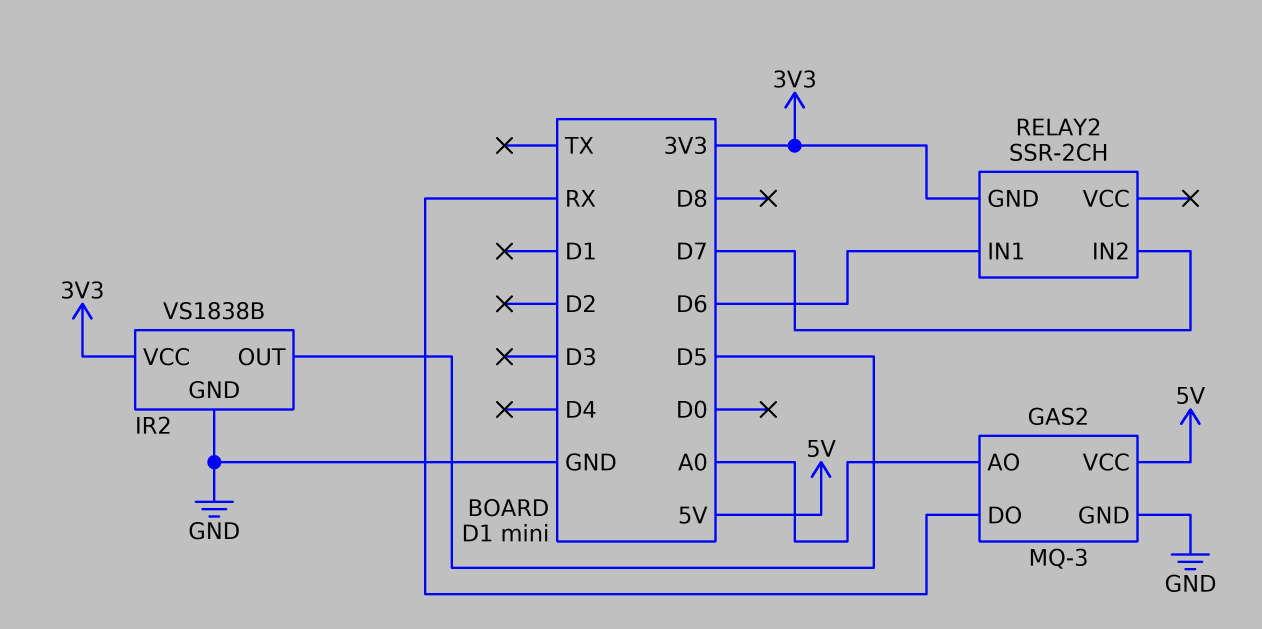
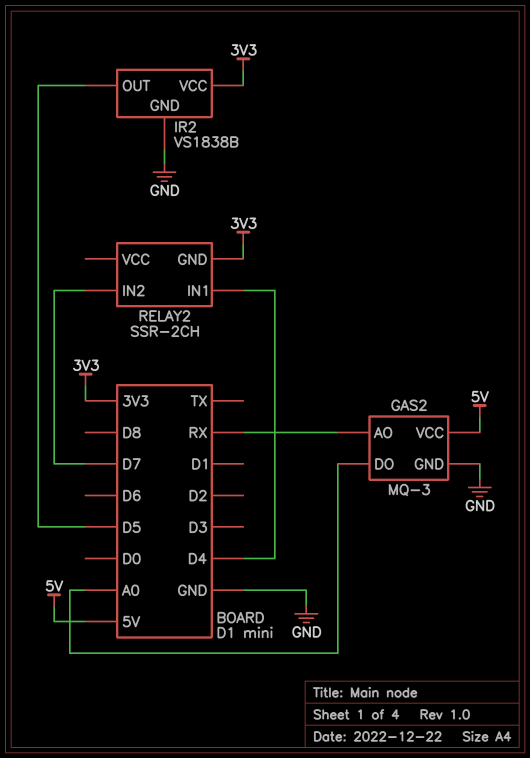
GAS2 pin AO: A0 -> RX
GAS2 pin DO: RX -> A0
RELAY2 pin IN1: D6 -> D4

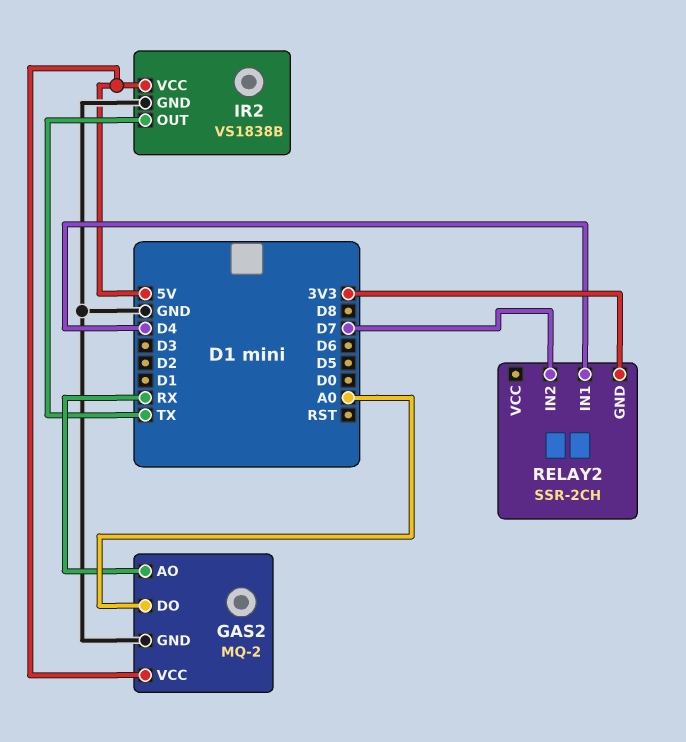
GAS2: MQ-3 -> MQ-2
IR2 pin OUT: D5 -> TX
IR2 pin VCC: 3V3 -> 5V

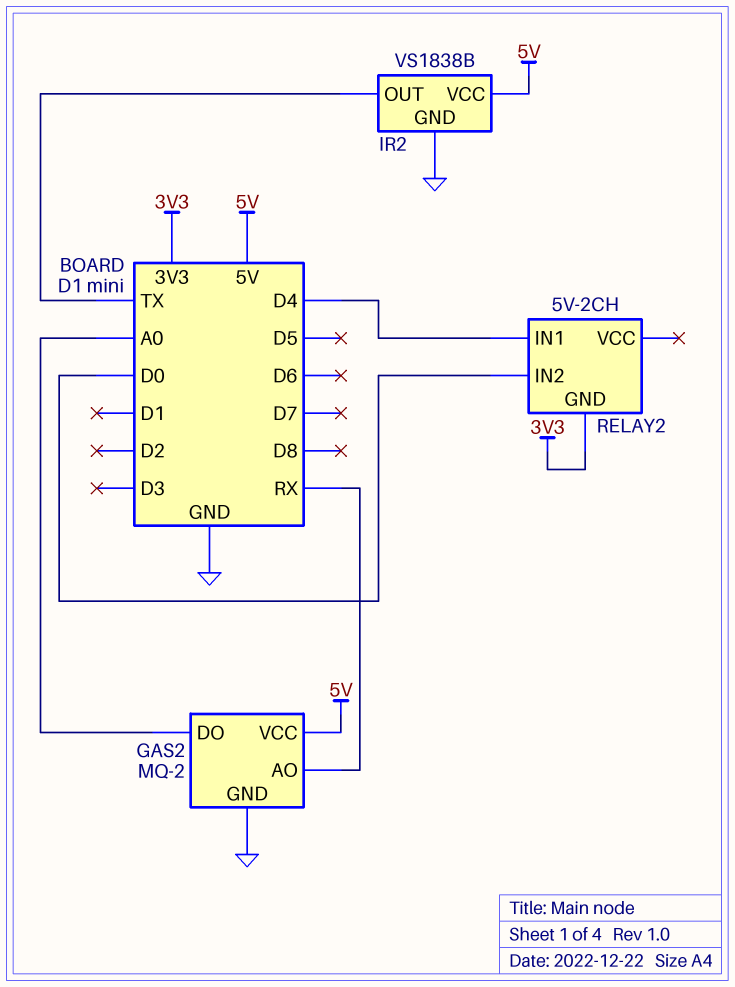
RELAY2: SSR-2CH -> 5V-2CH
RELAY2 pin IN2: D7 -> D0

